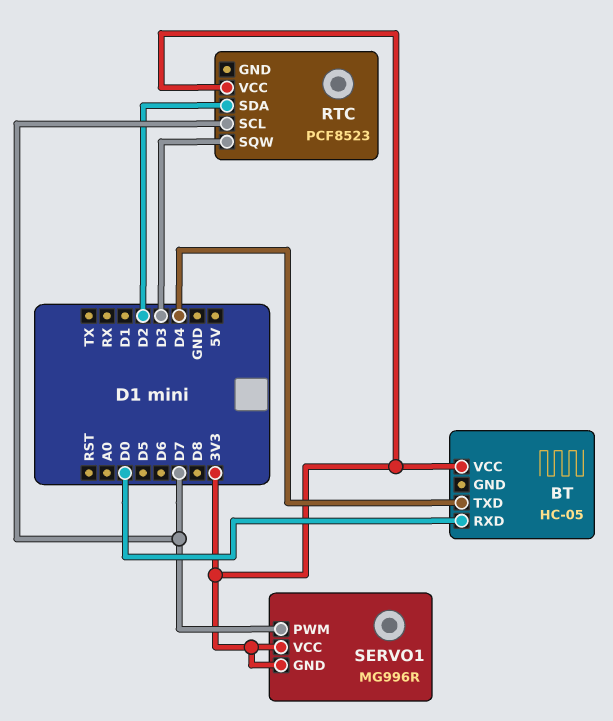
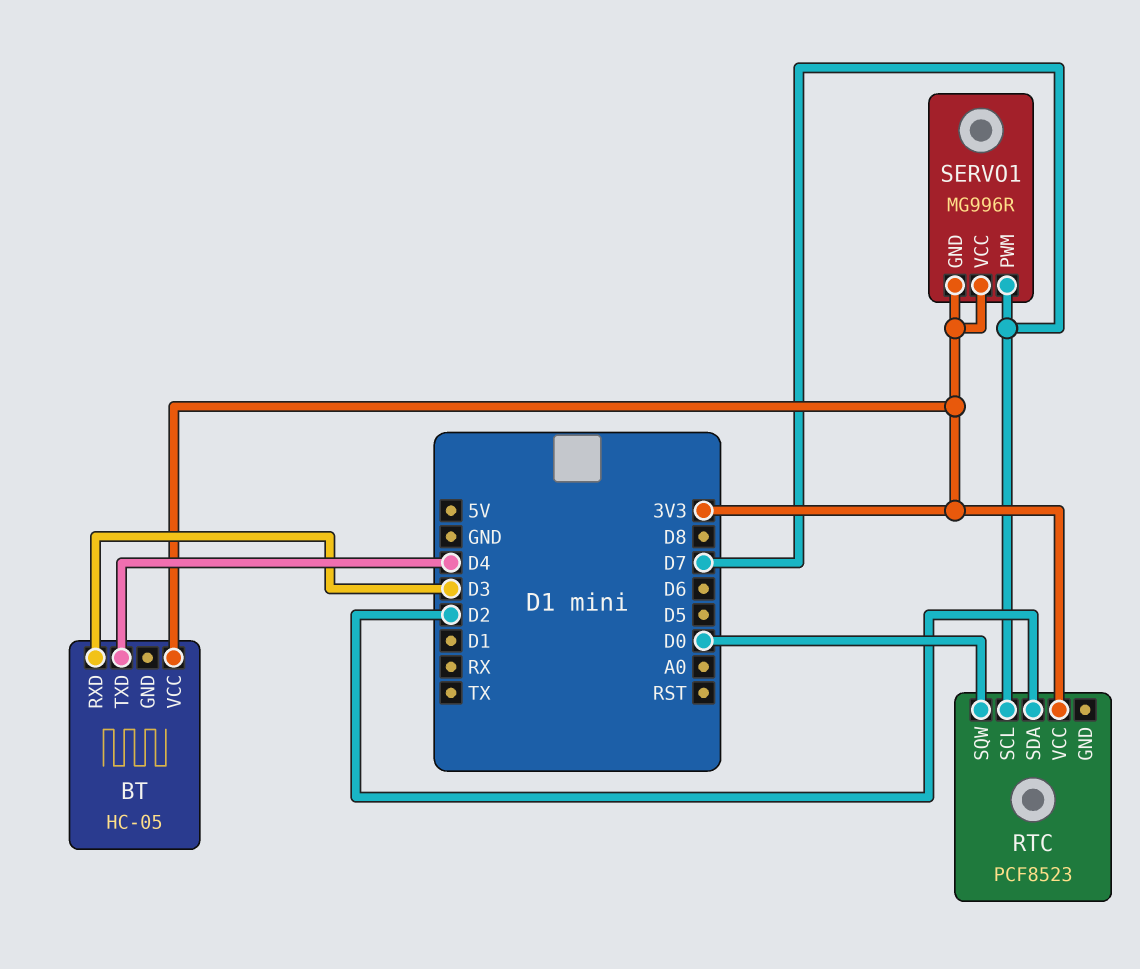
BT pin RXD: D0 -> D3
RTC pin SQW: D3 -> D0

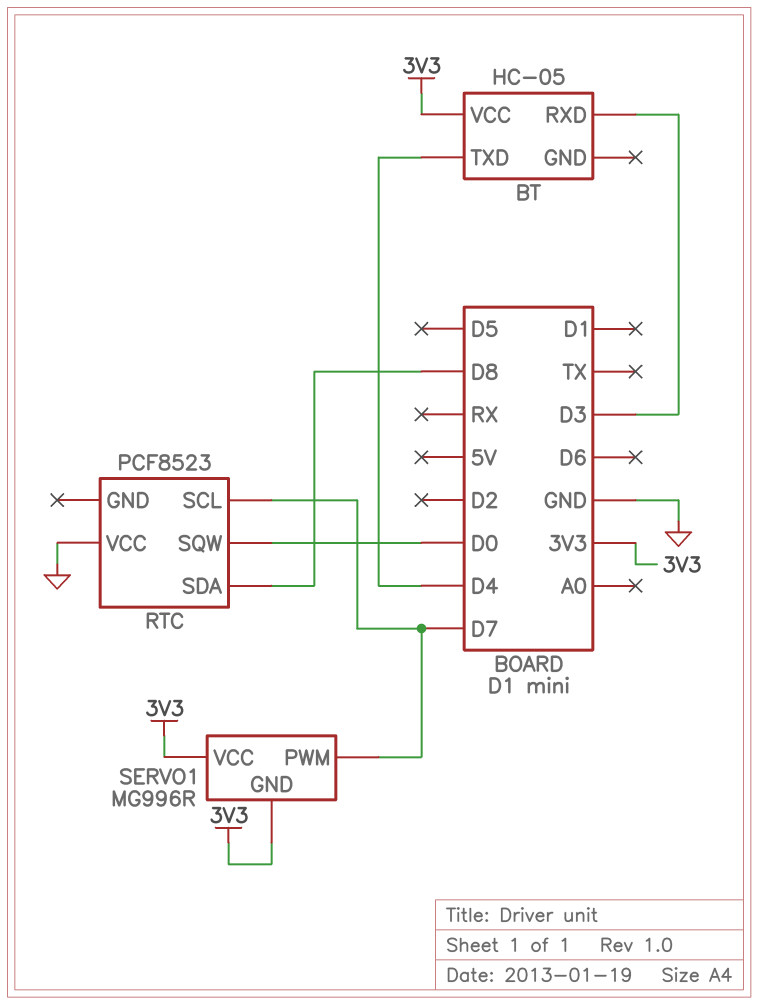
RTC pin SDA: D2 -> D8
RTC pin VCC: 3V3 -> GND

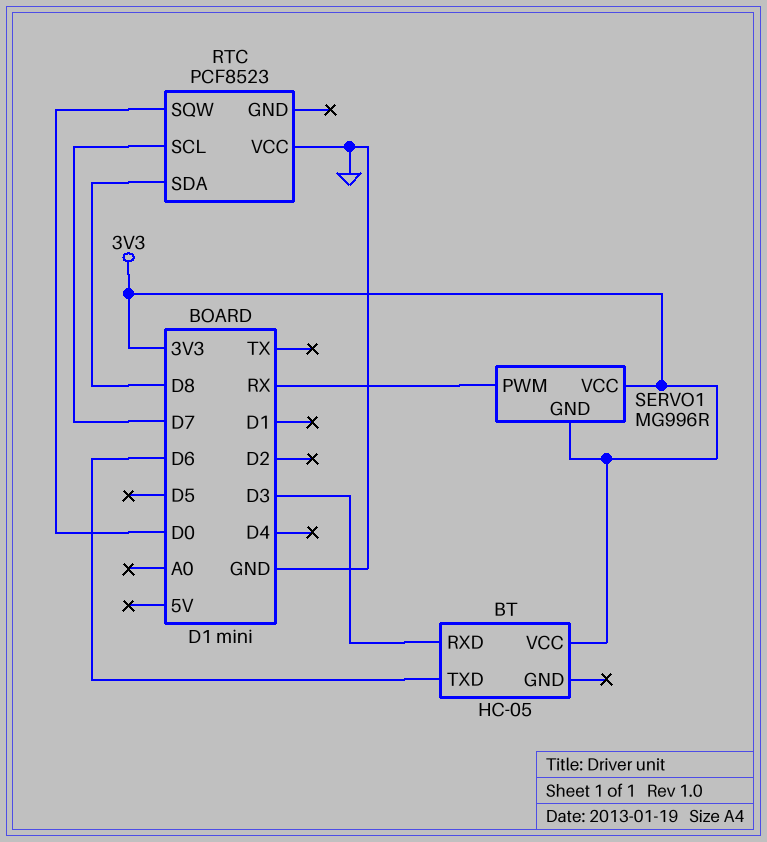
BT pin TXD: D4 -> D6
SERVO1 pin PWM: D7 -> RX

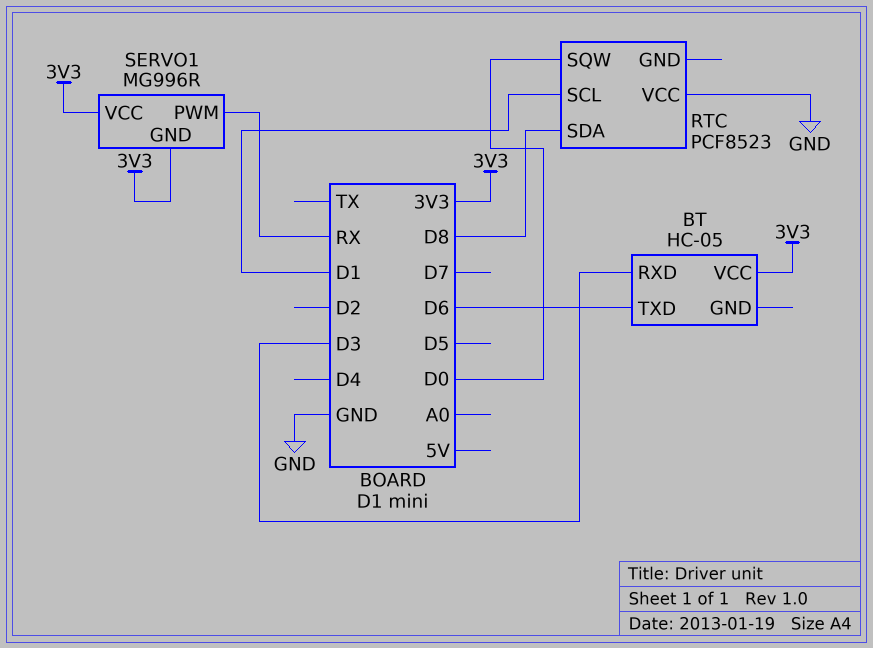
RTC pin SCL: D7 -> D1

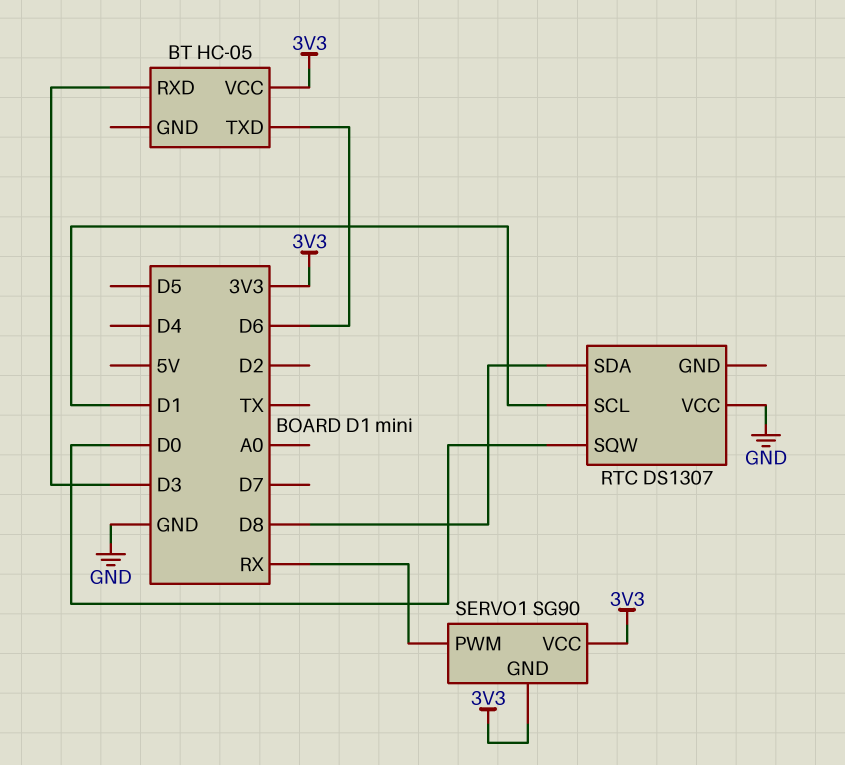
RTC: PCF8523 -> DS1307
SERVO1: MG996R -> SG90

